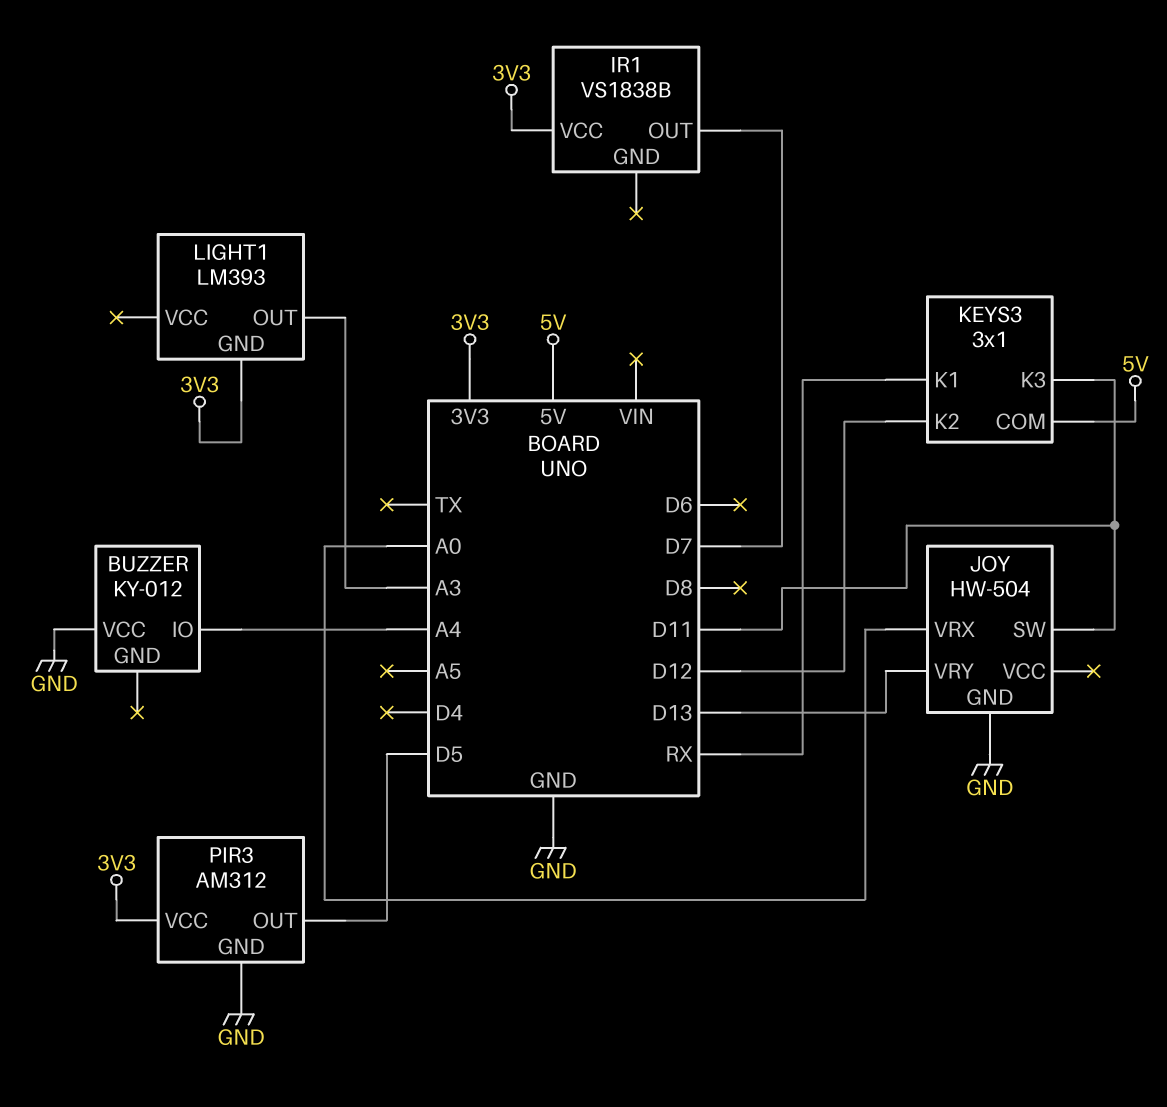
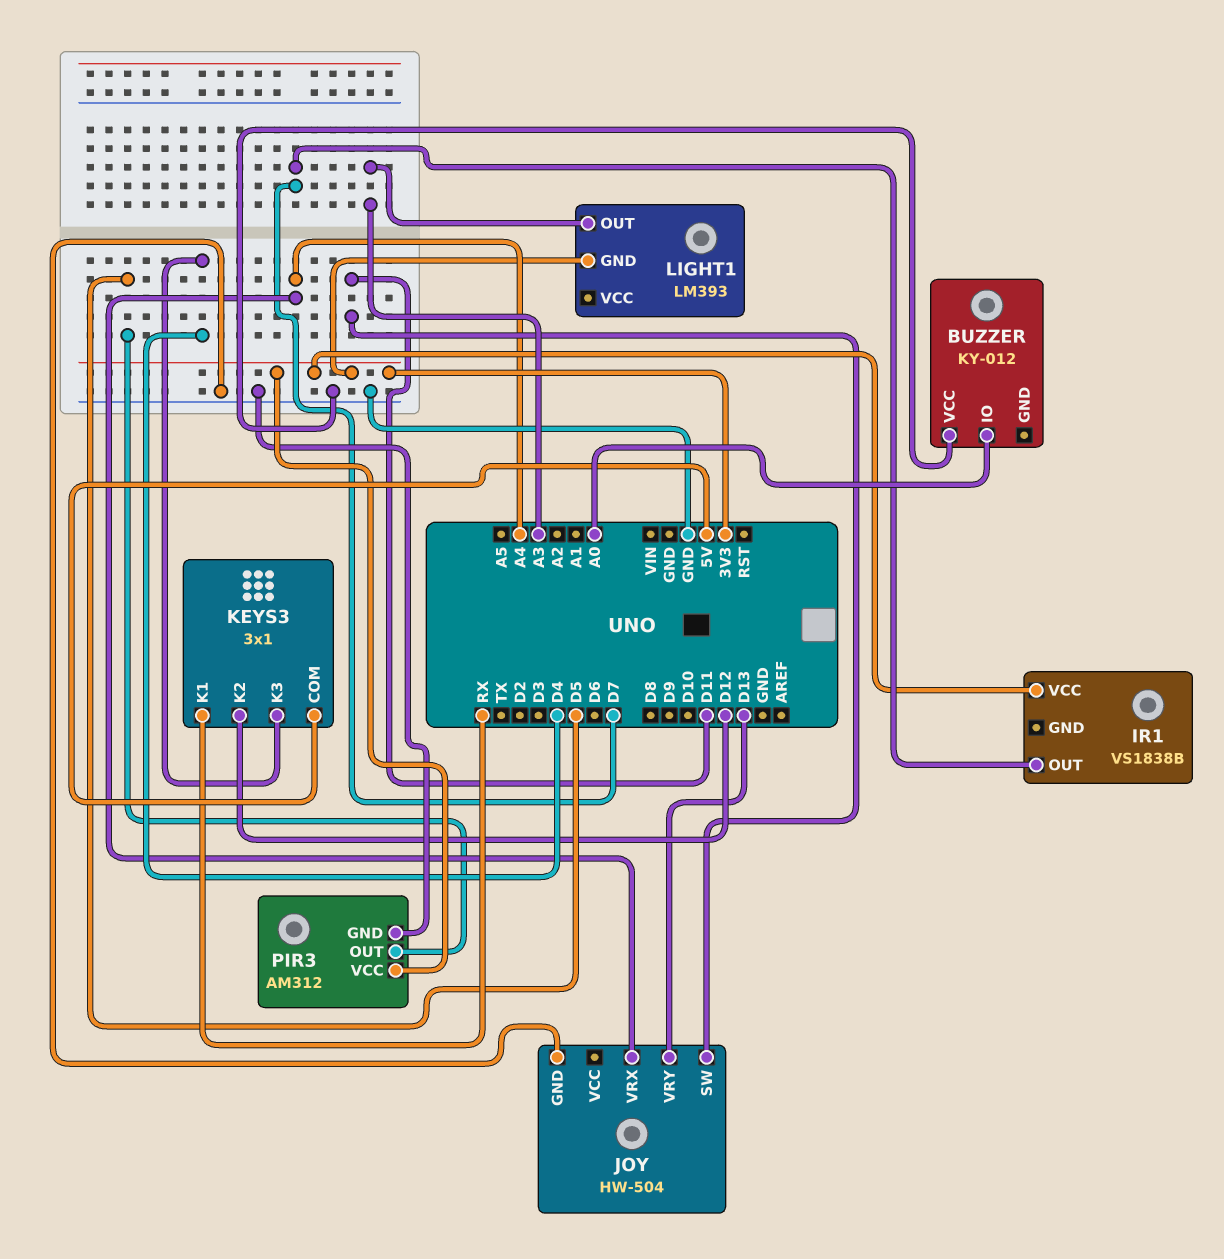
BUZZER pin IO: A4 -> A0
JOY pin VRX: A0 -> A4
KEYS3 pin K3: D11 -> D4

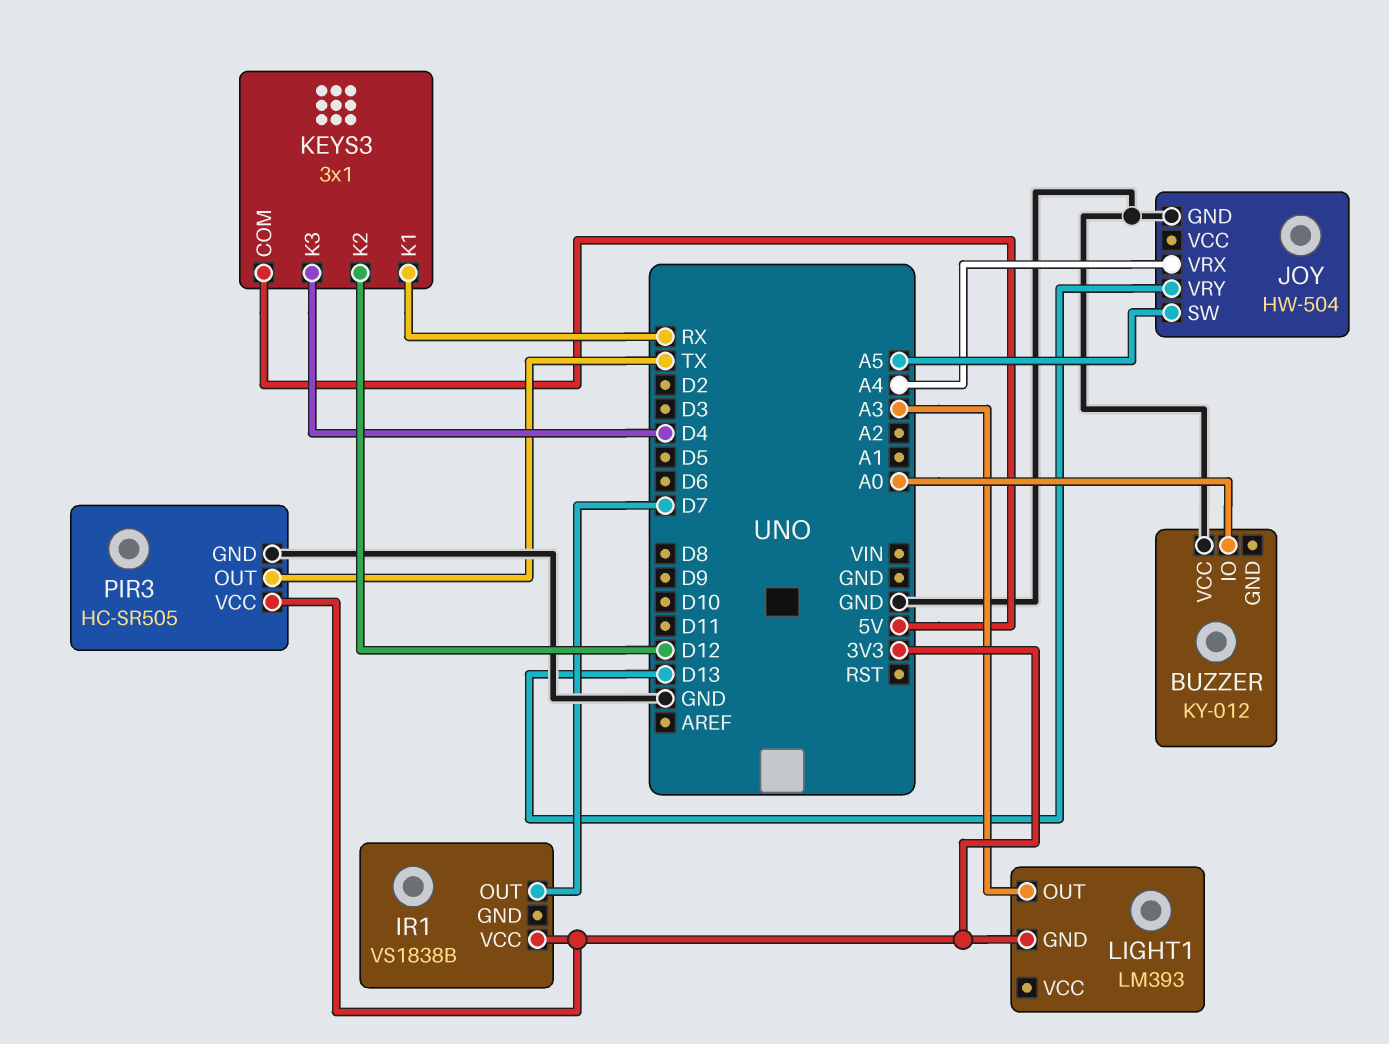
JOY pin SW: D11 -> A5
PIR3: AM312 -> HC-SR505
PIR3 pin OUT: D5 -> TX

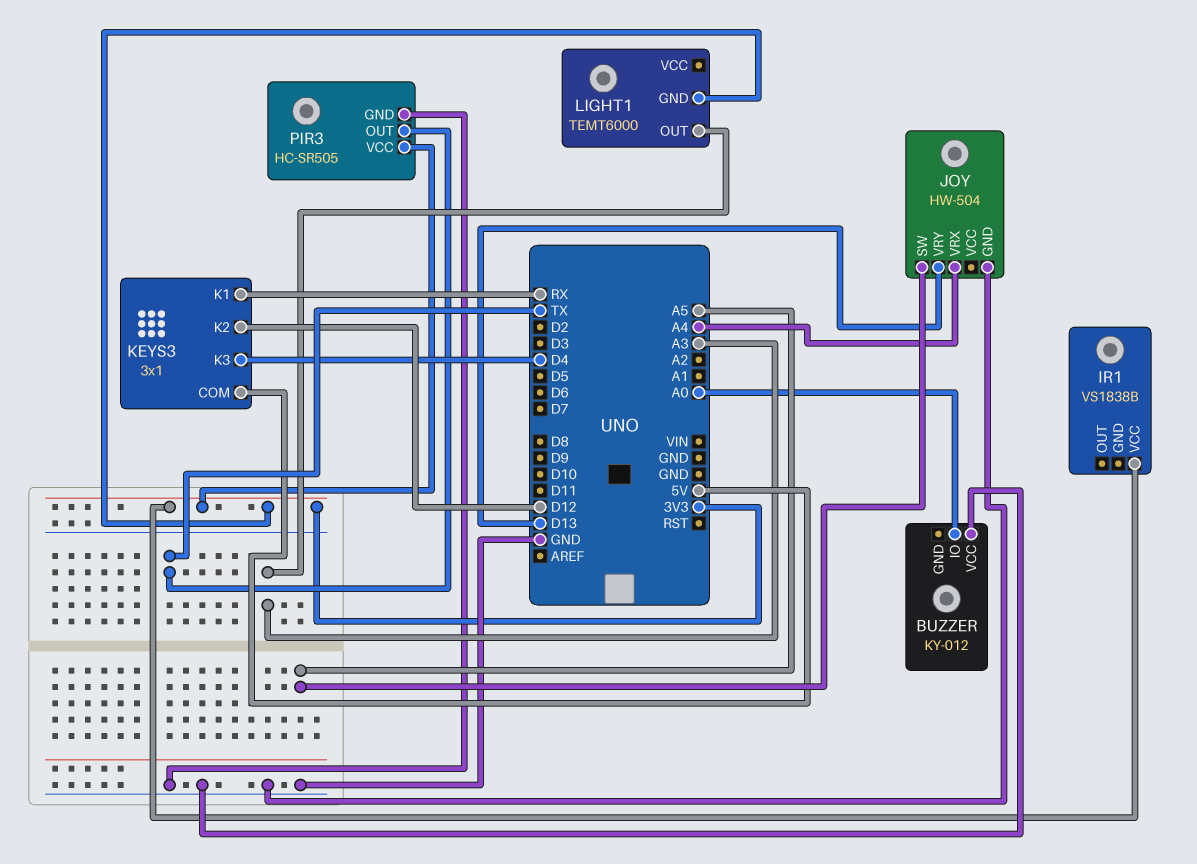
IR1 pin OUT: D7 -> none
LIGHT1: LM393 -> TEMT6000

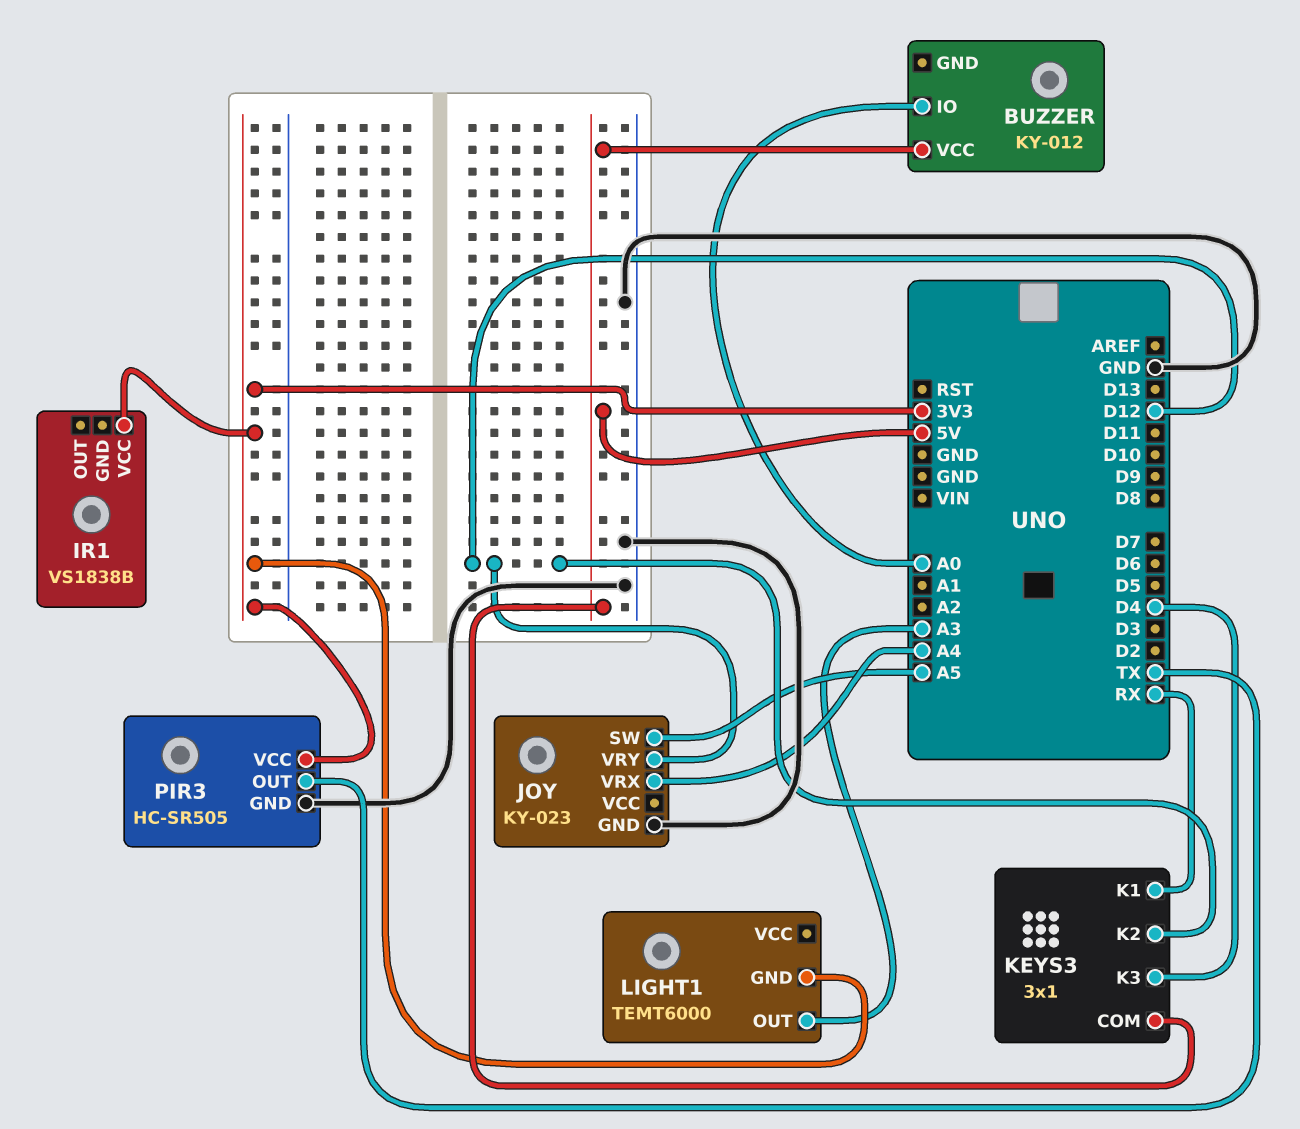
BUZZER pin VCC: GND -> 5V
JOY: HW-504 -> KY-023
JOY pin VRY: D13 -> D12

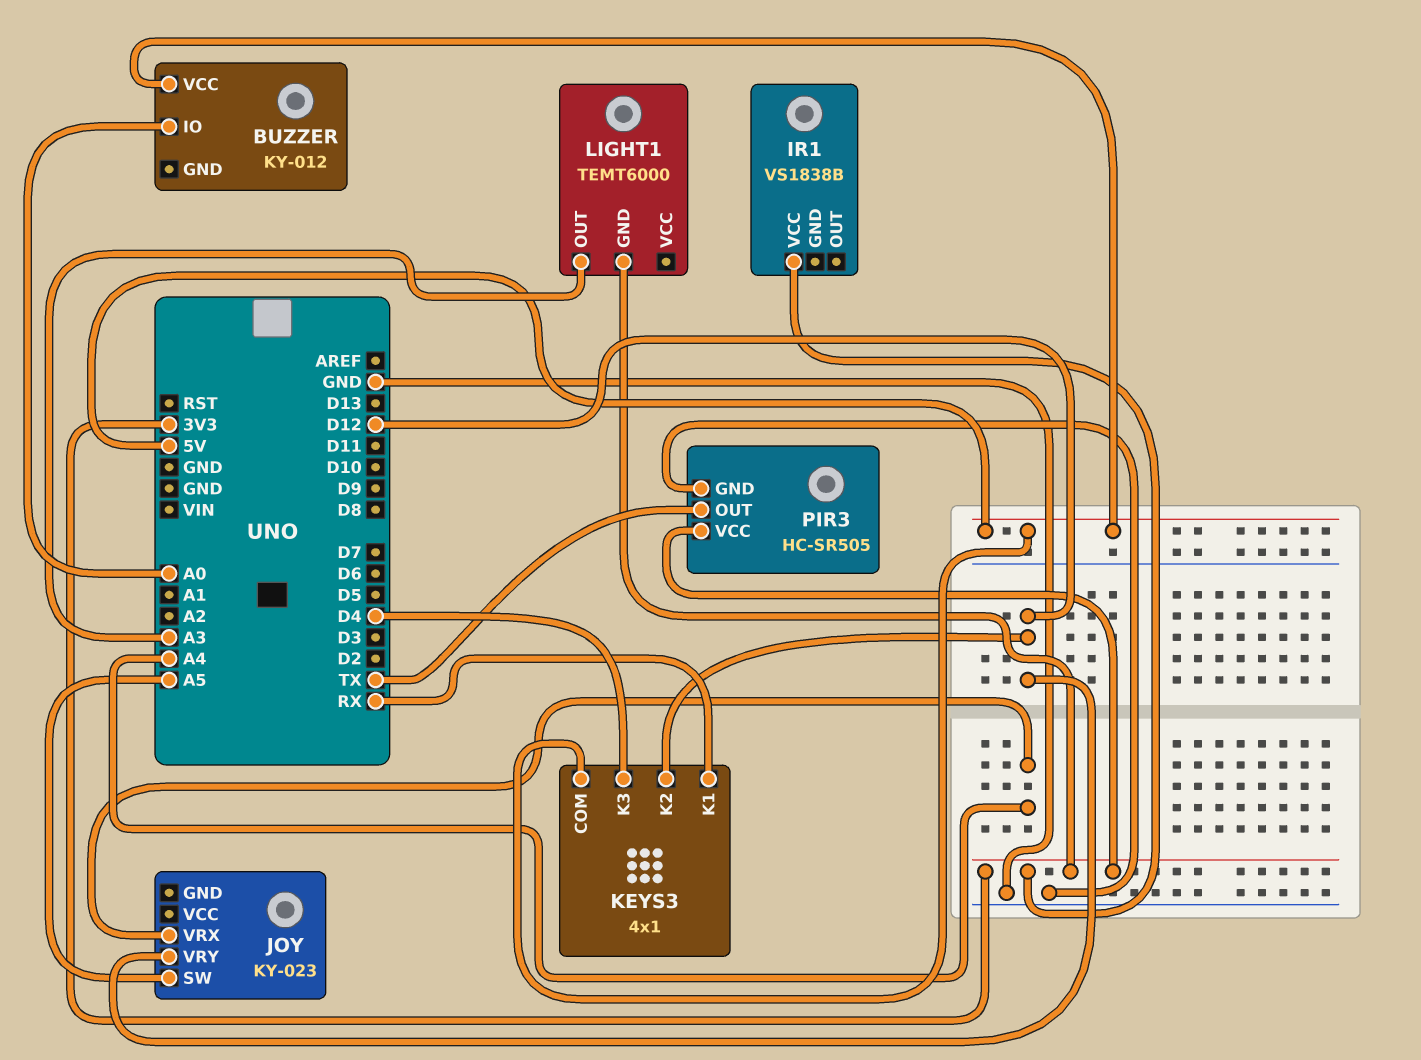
JOY pin GND: GND -> none
KEYS3: 3x1 -> 4x1

